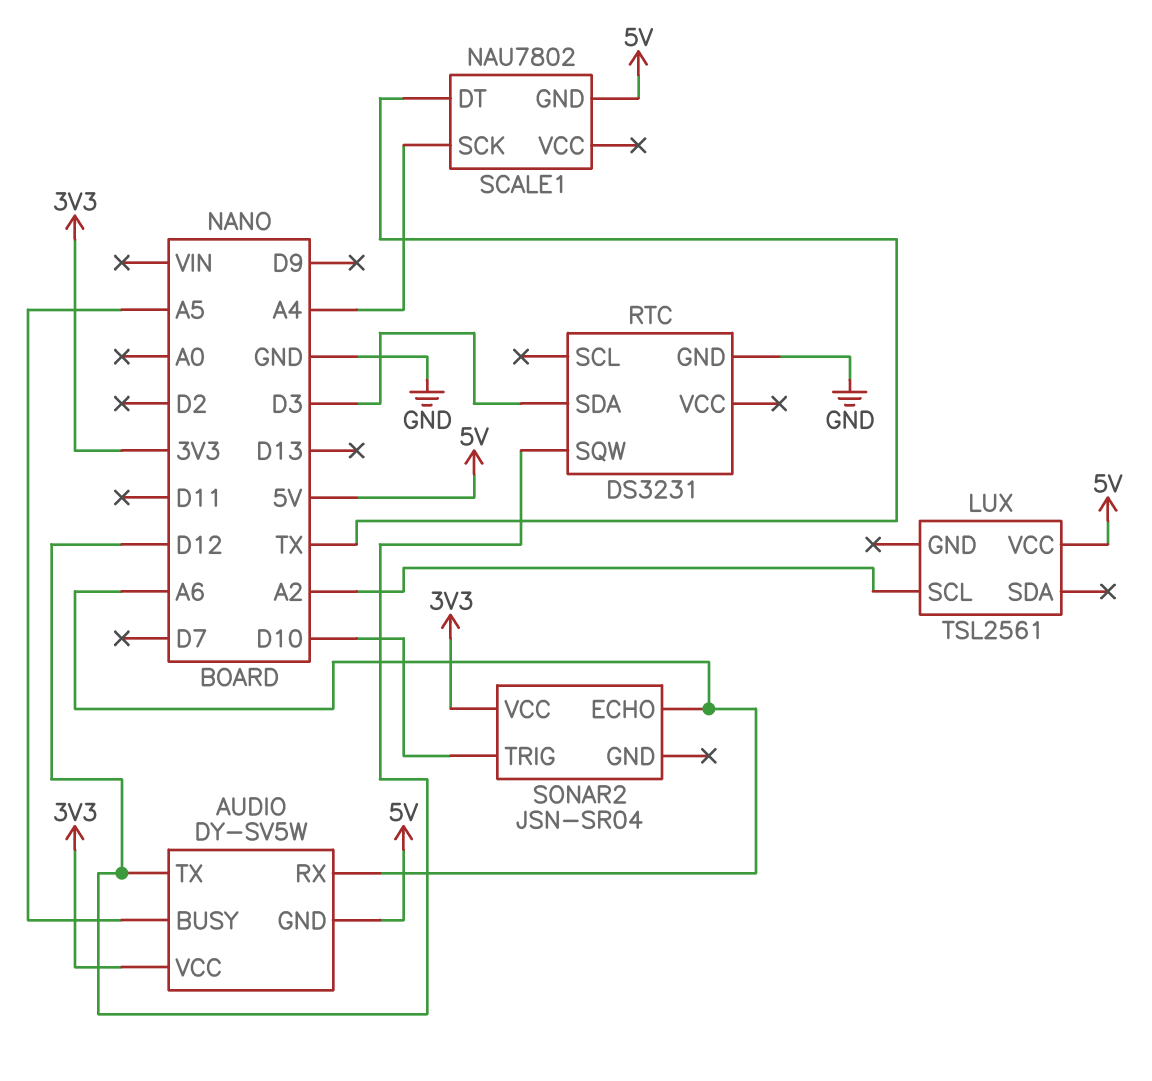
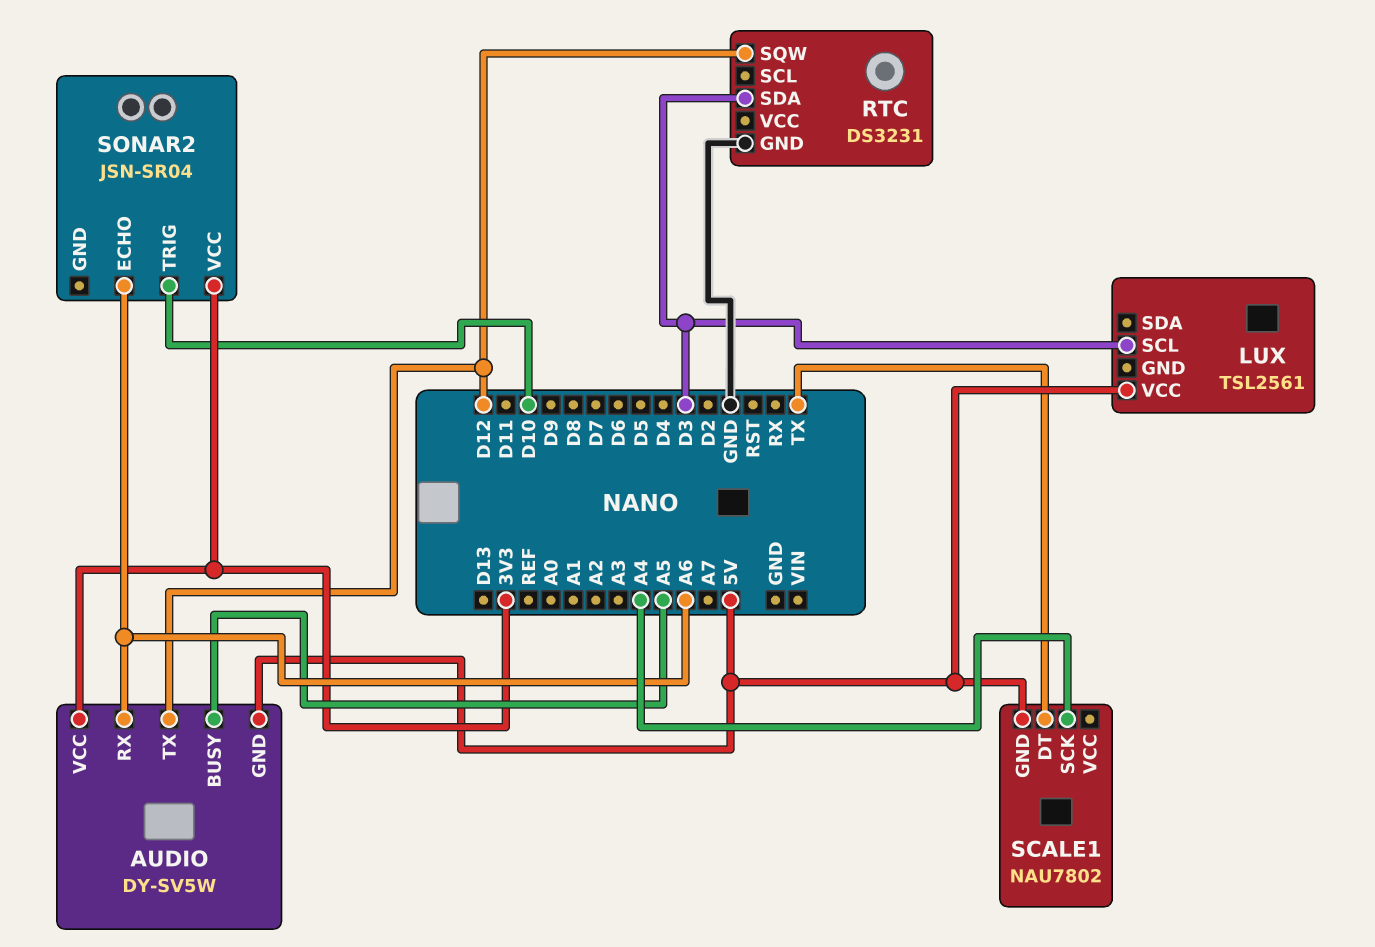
LUX pin SCL: A2 -> D3

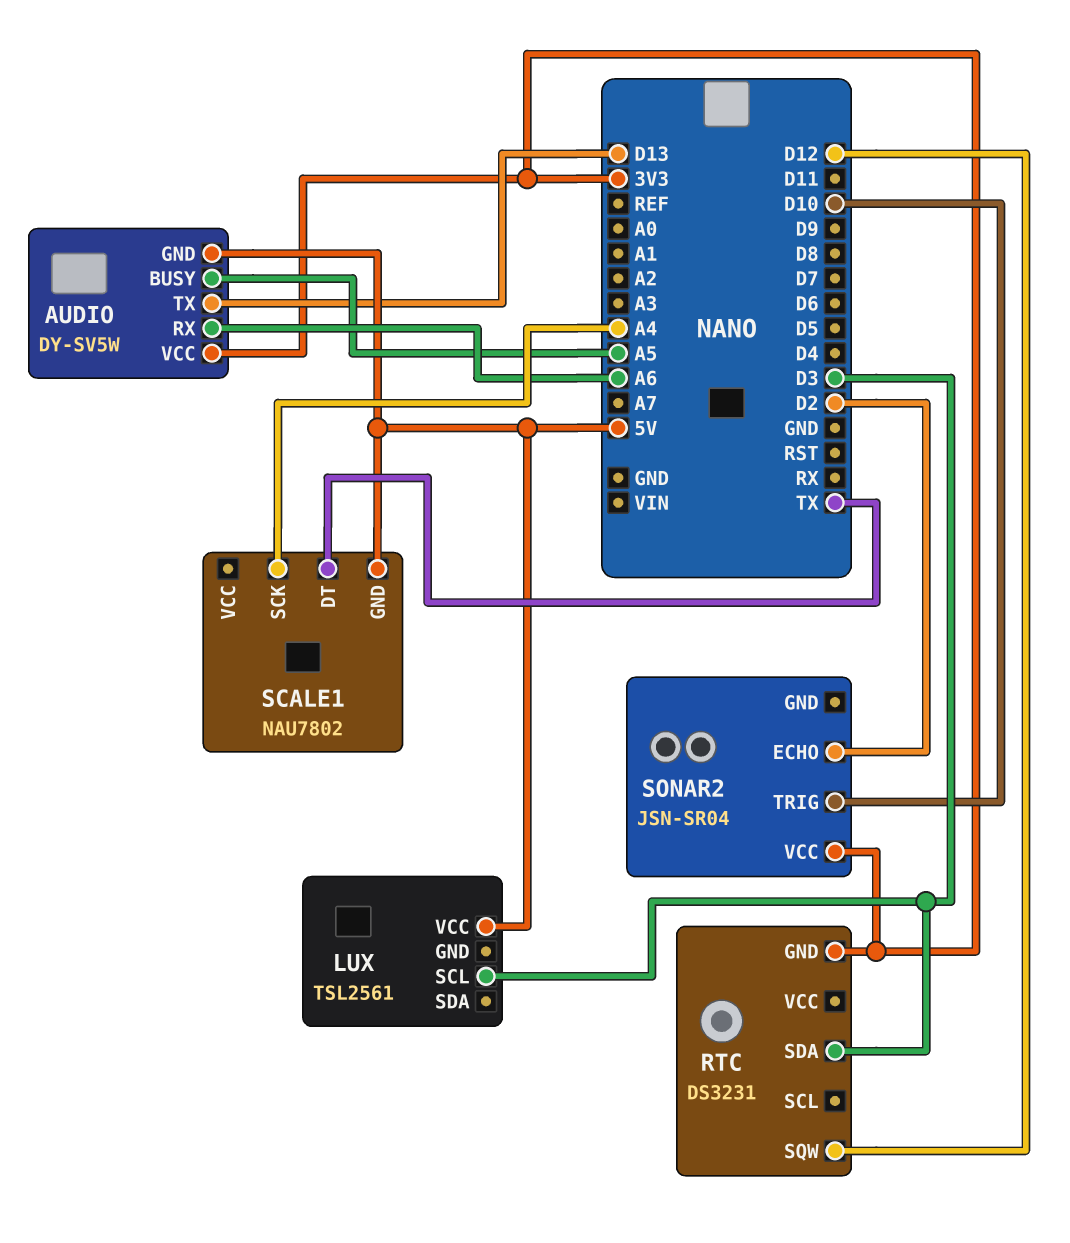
AUDIO pin TX: D12 -> D13
RTC pin GND: GND -> 3V3
SONAR2 pin ECHO: A6 -> D2

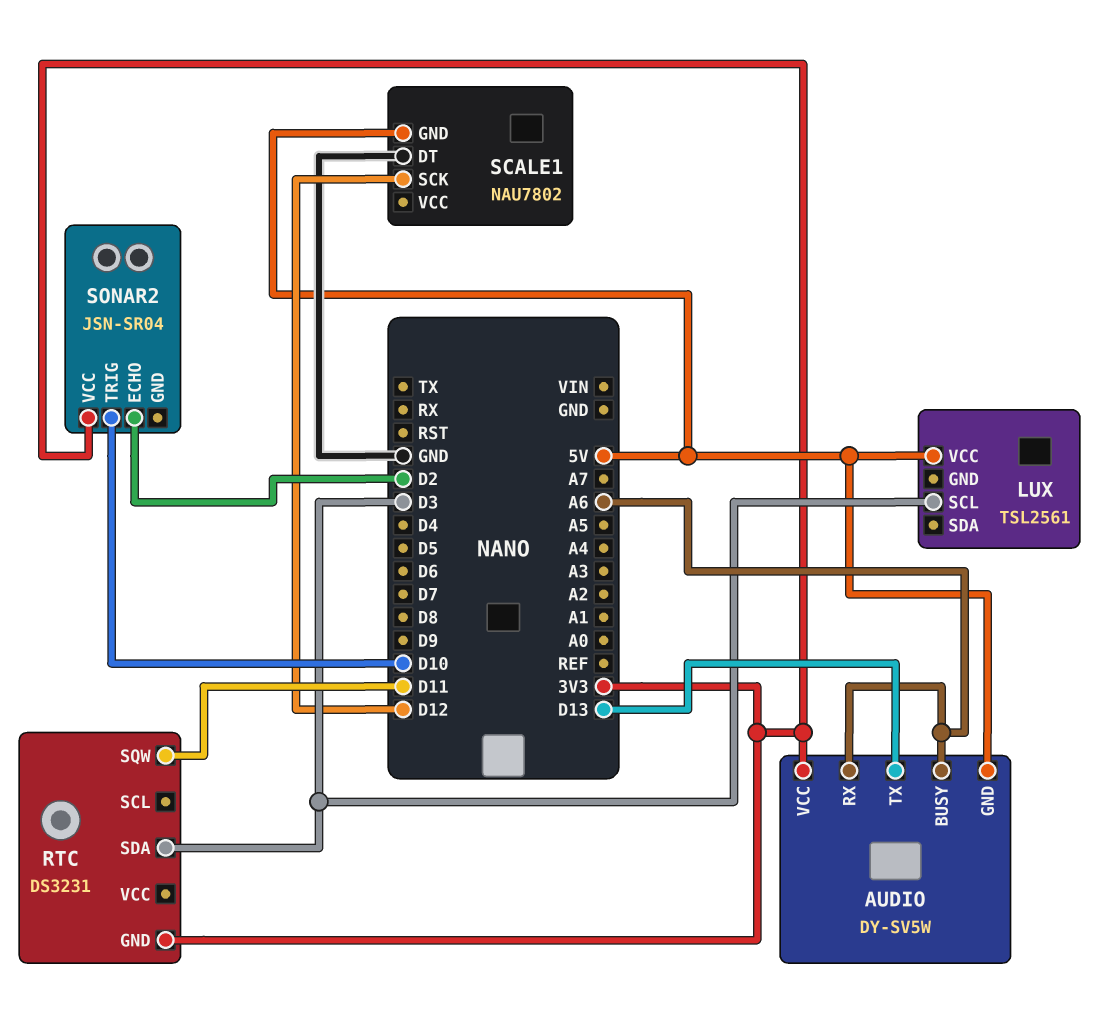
AUDIO pin BUSY: A5 -> A6
RTC pin SQW: D12 -> D11
SCALE1 pin DT: TX -> GND
SCALE1 pin SCK: A4 -> D12

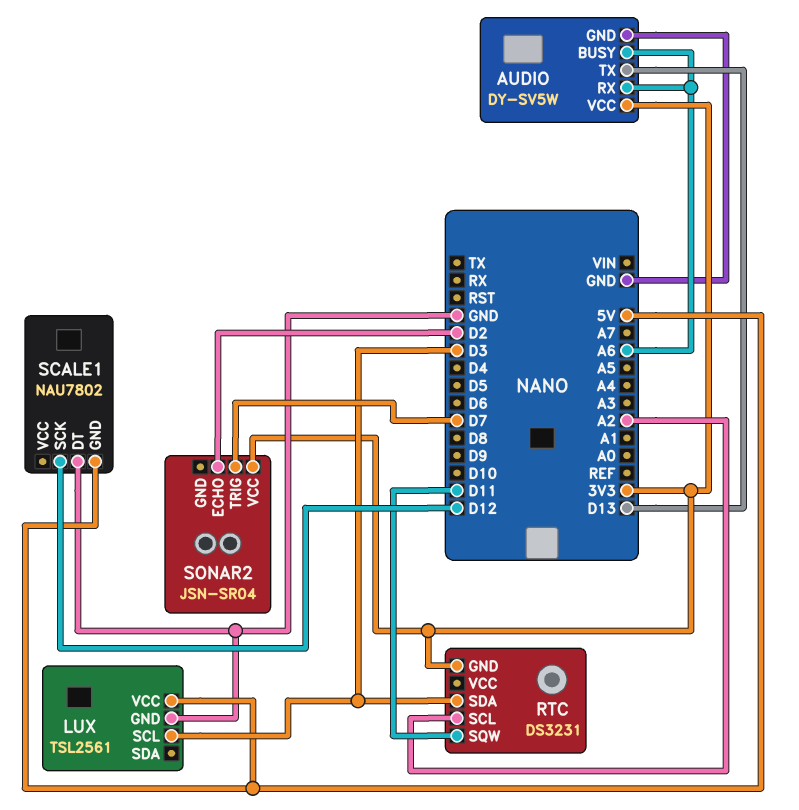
AUDIO pin GND: 5V -> GND
LUX pin GND: none -> GND
RTC pin SCL: none -> A2
SONAR2 pin TRIG: D10 -> D7

